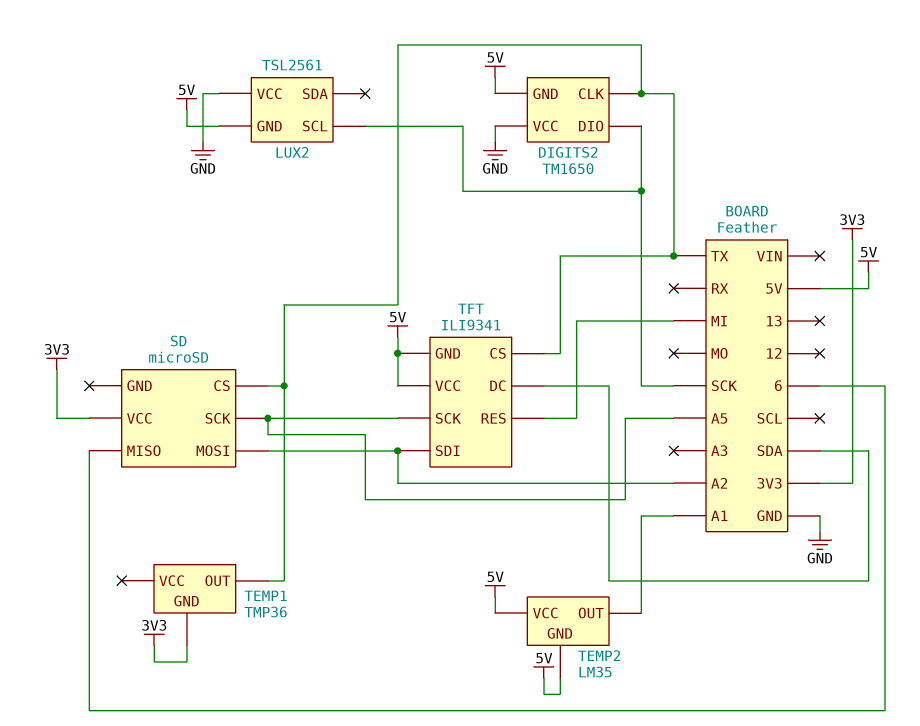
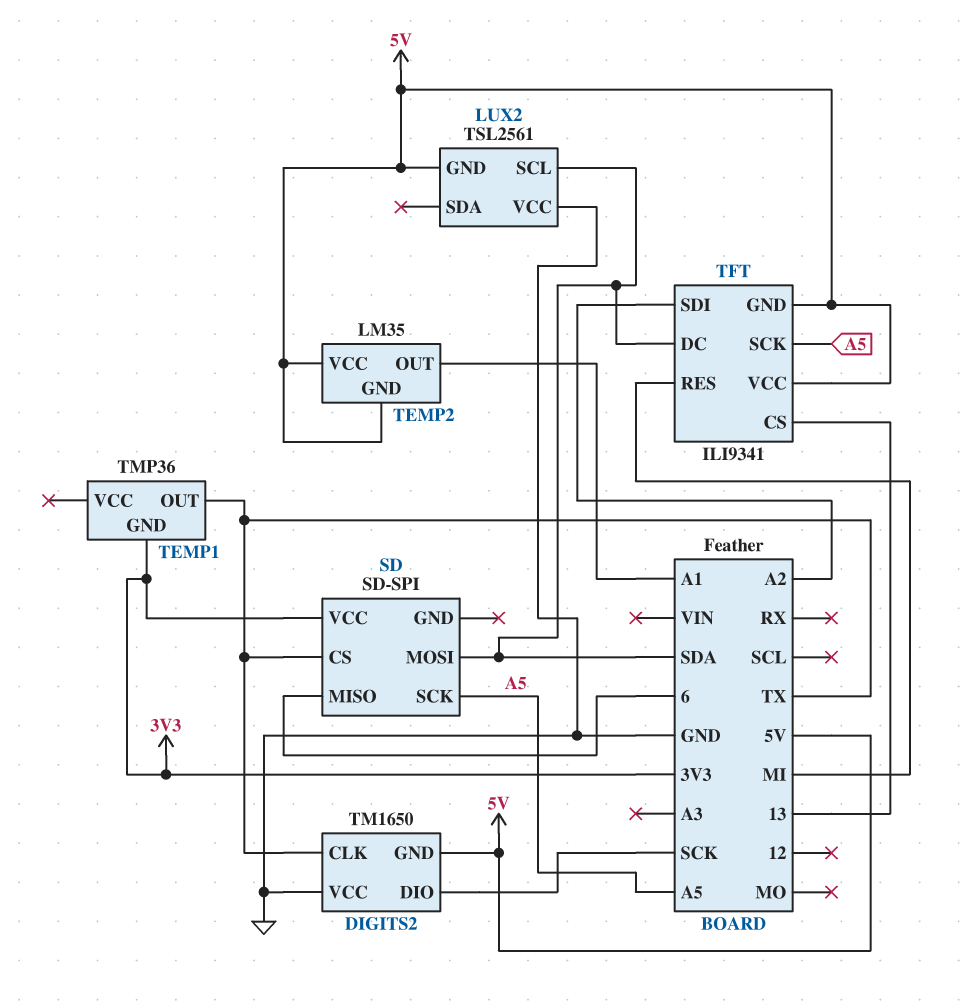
LUX2 pin SCL: SCK -> SDA
SD: microSD -> SD-SPI
SD pin MOSI: A2 -> SDA
TFT pin CS: TX -> 13

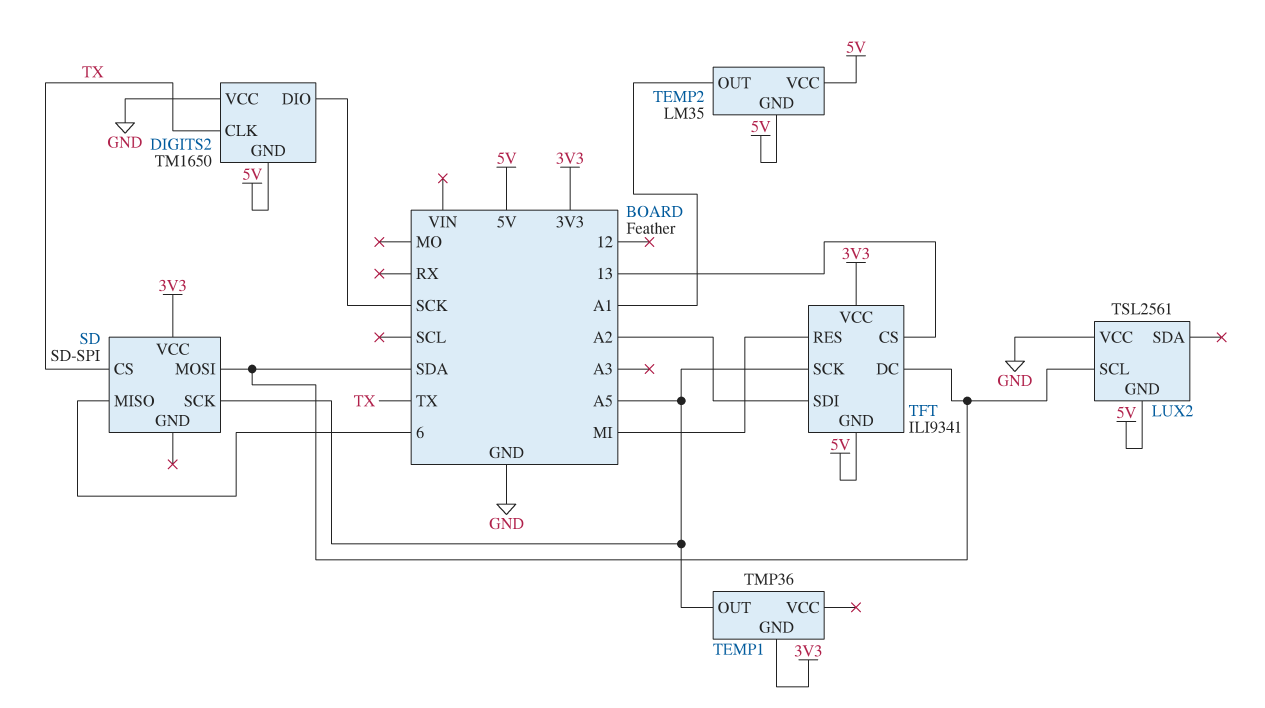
TEMP1 pin OUT: TX -> A5
TFT pin VCC: 5V -> 3V3

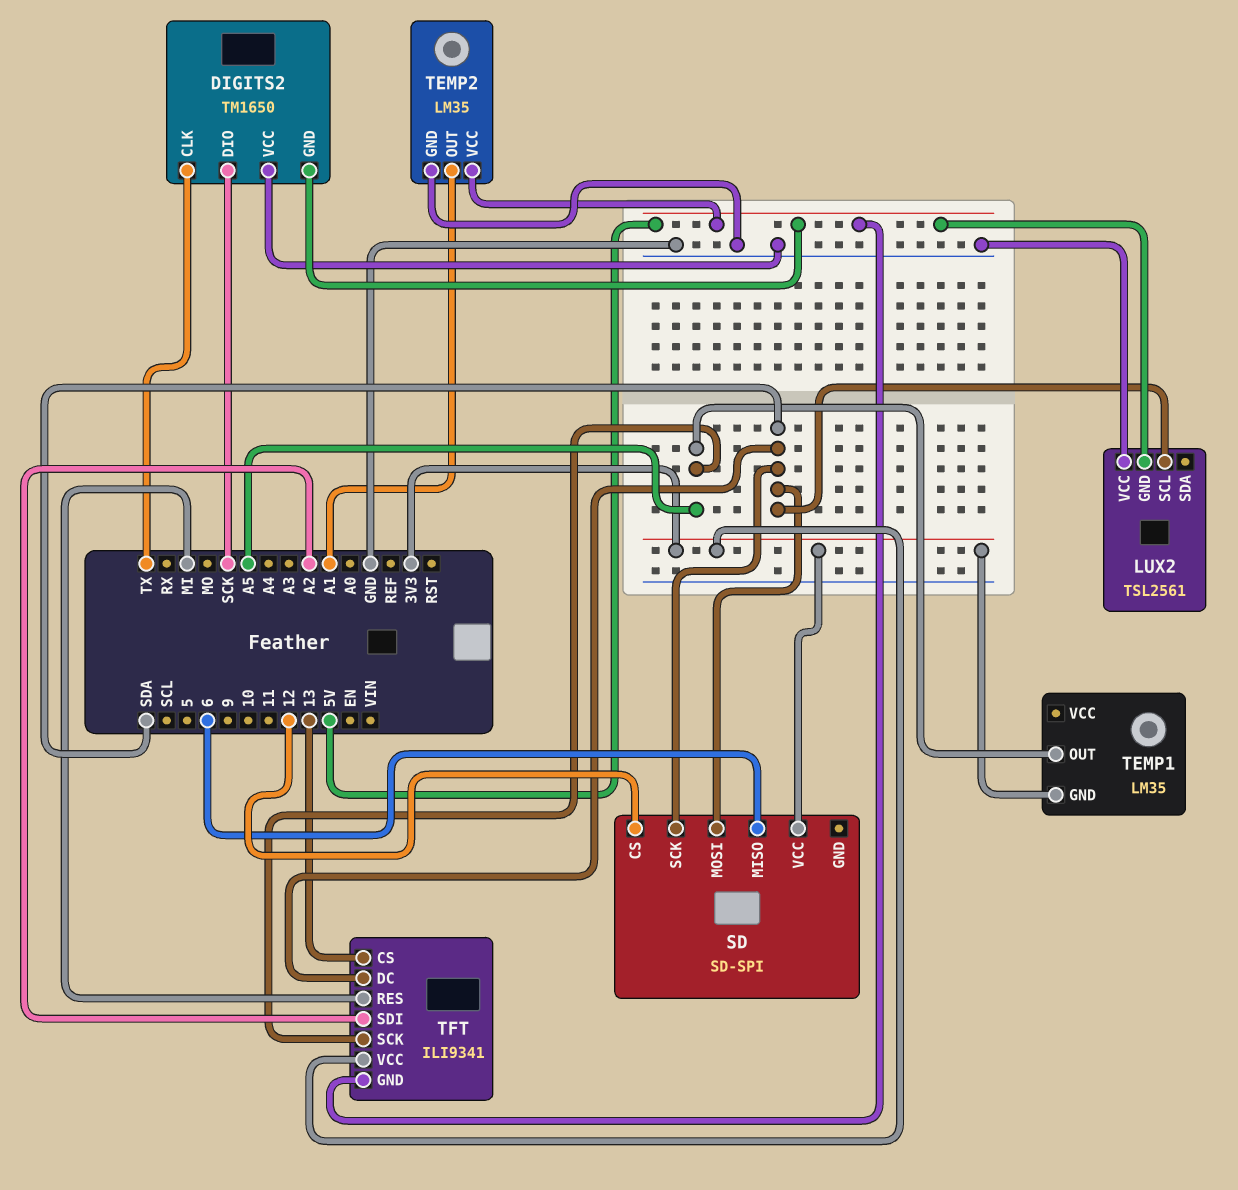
SD pin CS: TX -> 12
SD pin SCK: A5 -> SDA
TEMP1: TMP36 -> LM35
TEMP2 pin GND: 5V -> GND

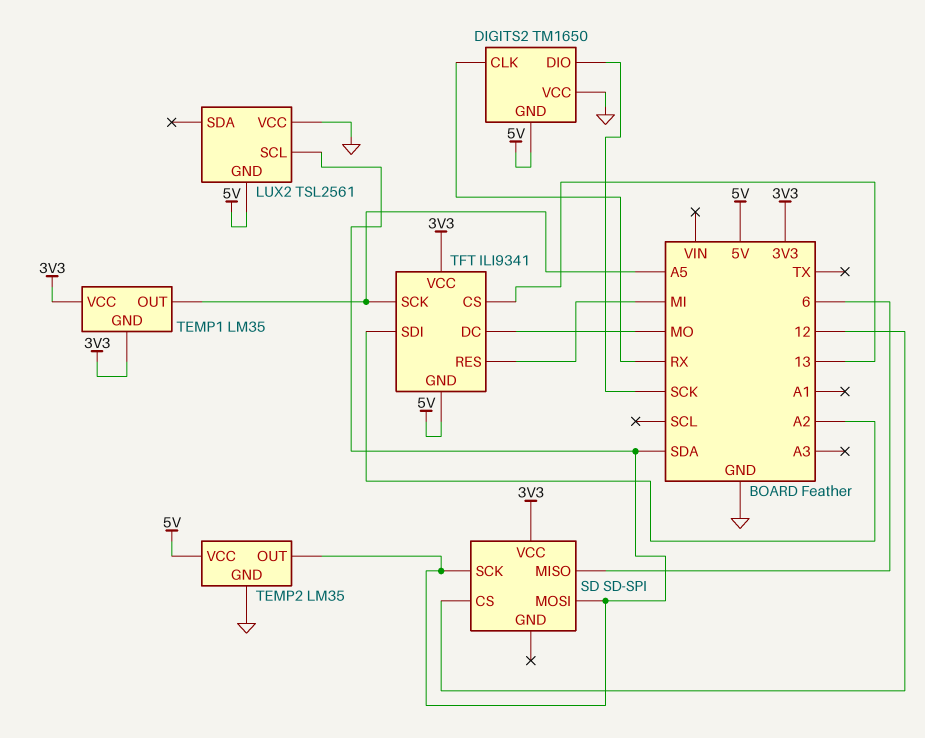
DIGITS2 pin CLK: TX -> RX
TEMP1 pin VCC: none -> 3V3
TEMP2 pin OUT: A1 -> SDA
TFT pin DC: SDA -> MO

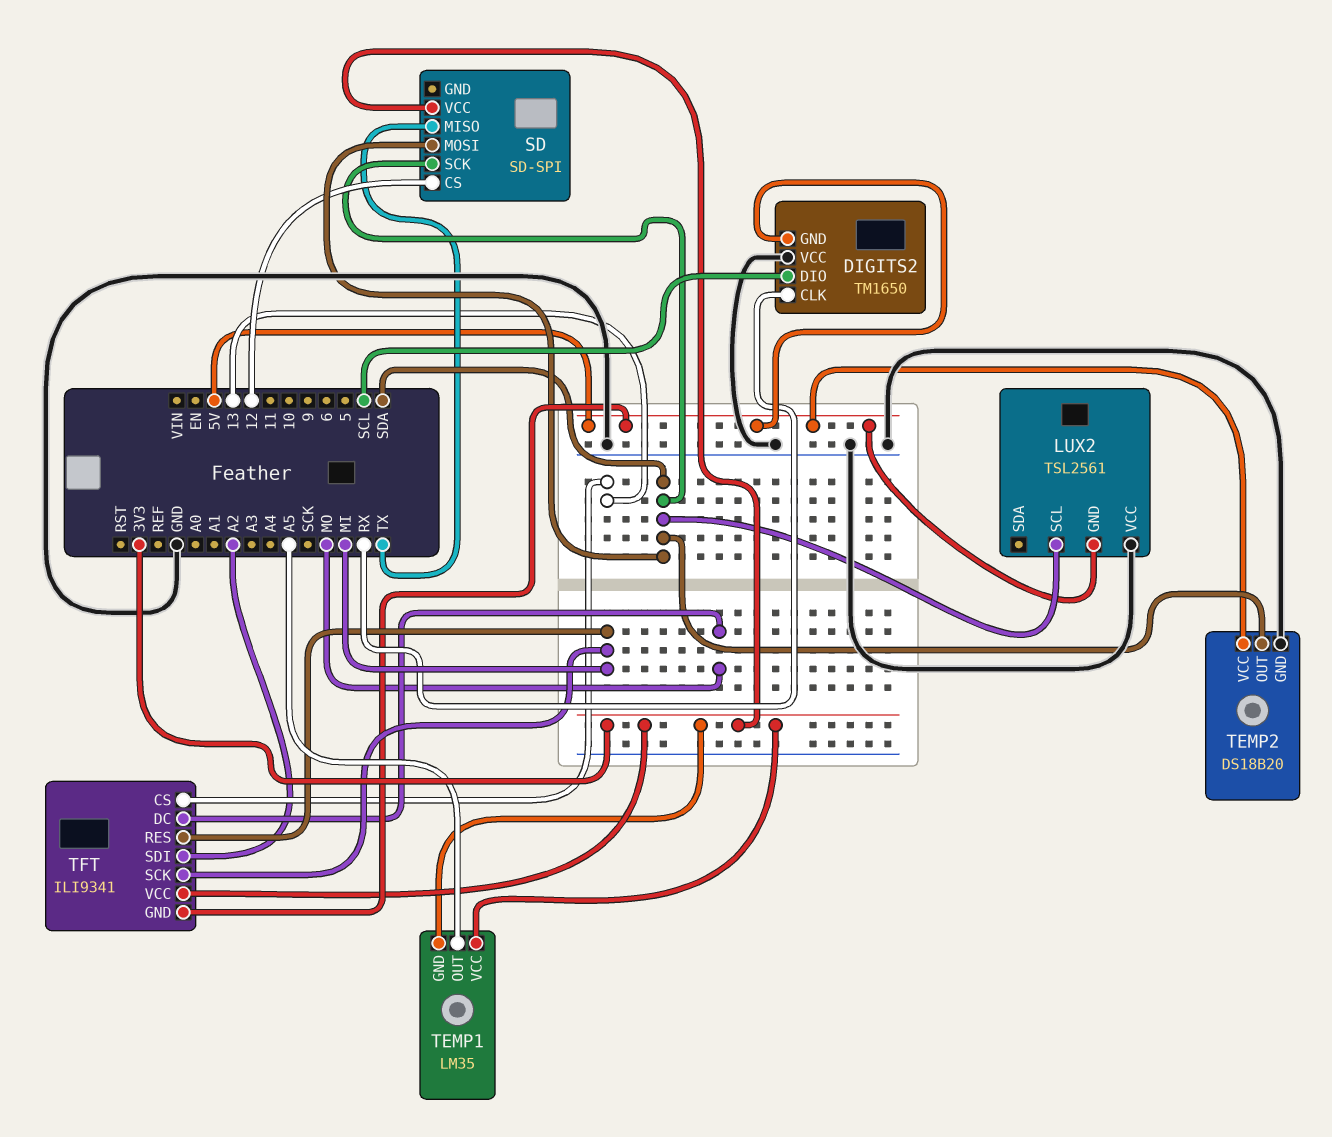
DIGITS2 pin DIO: SCK -> SCL
SD pin MISO: 6 -> TX
TEMP2: LM35 -> DS18B20
TFT pin SCK: A5 -> MI

